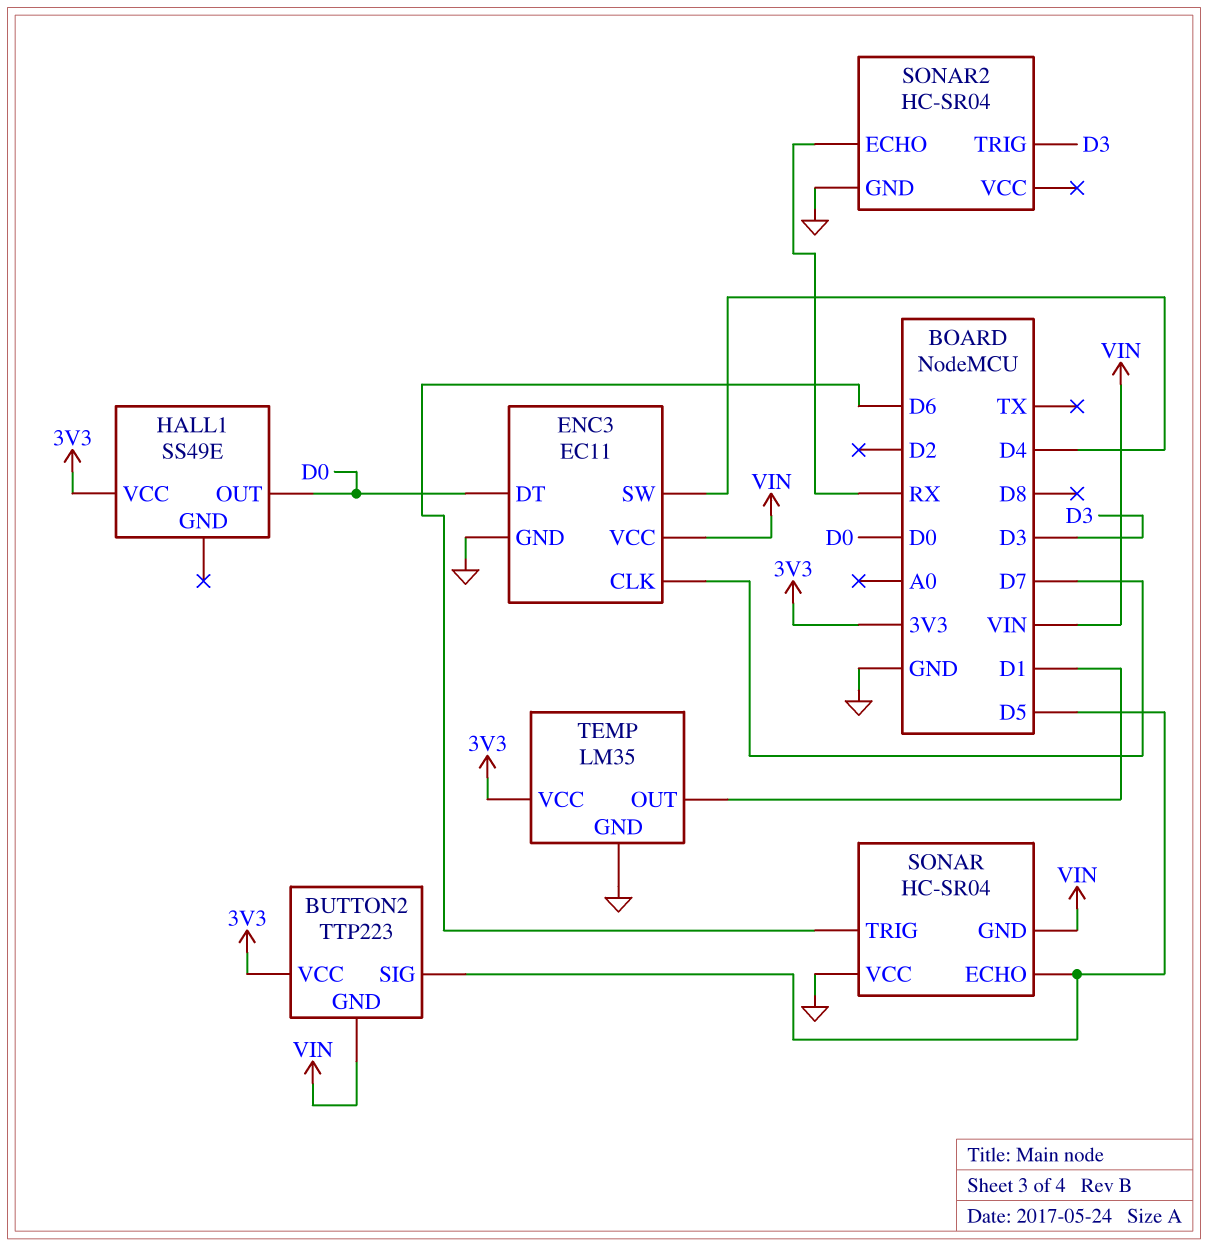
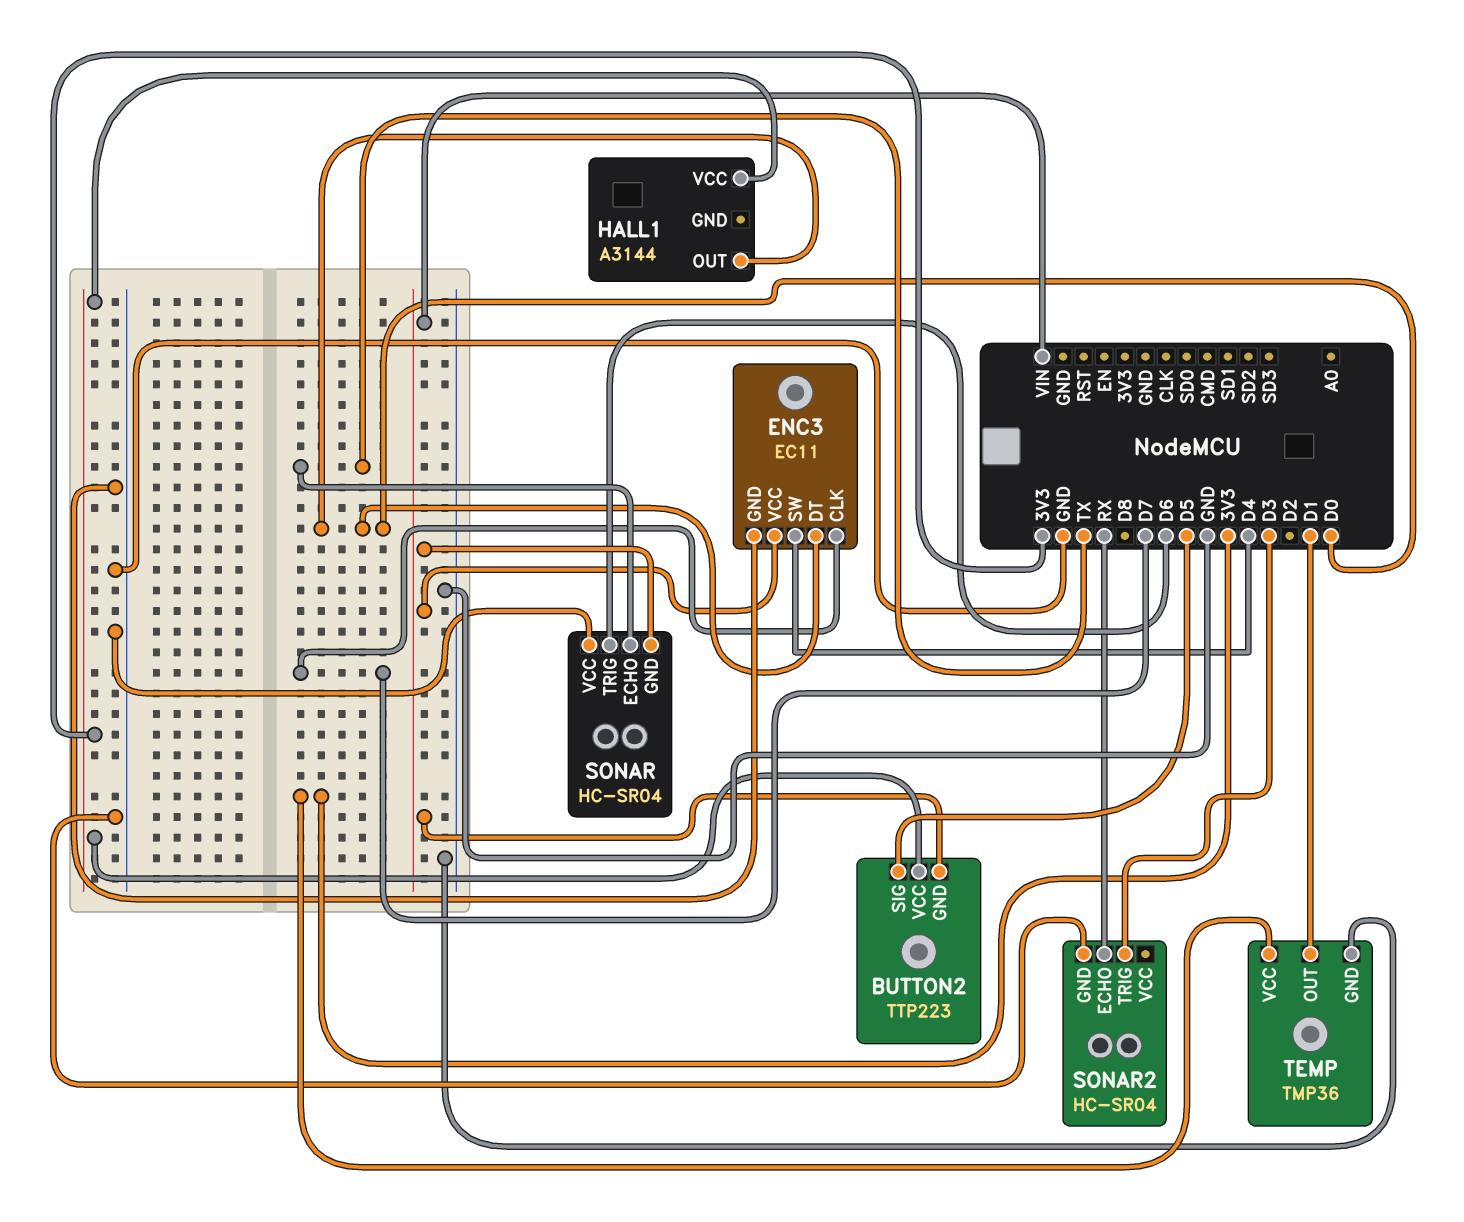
HALL1: SS49E -> A3144
SONAR pin ECHO: D5 -> TX
TEMP: LM35 -> TMP36

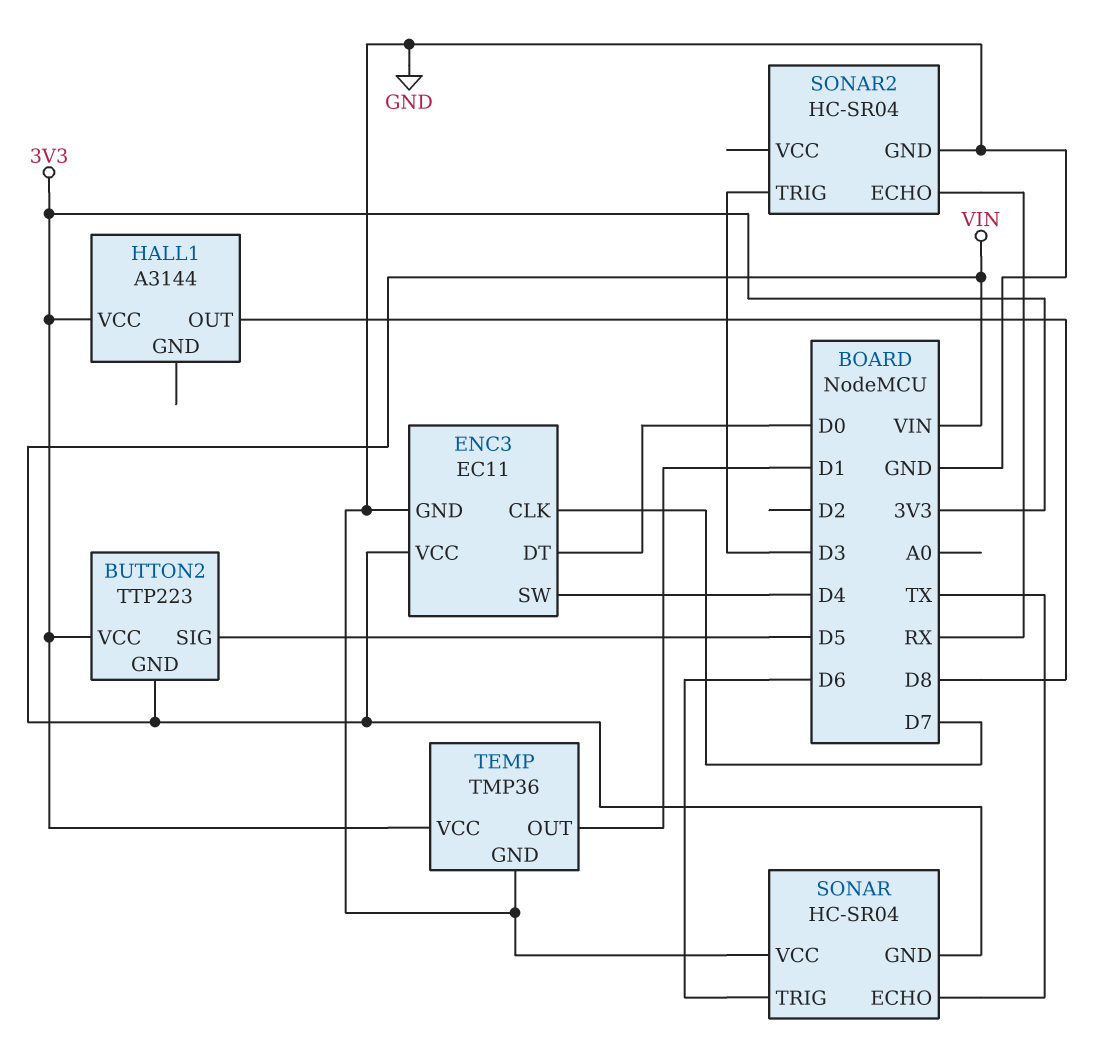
HALL1 pin OUT: D0 -> D8

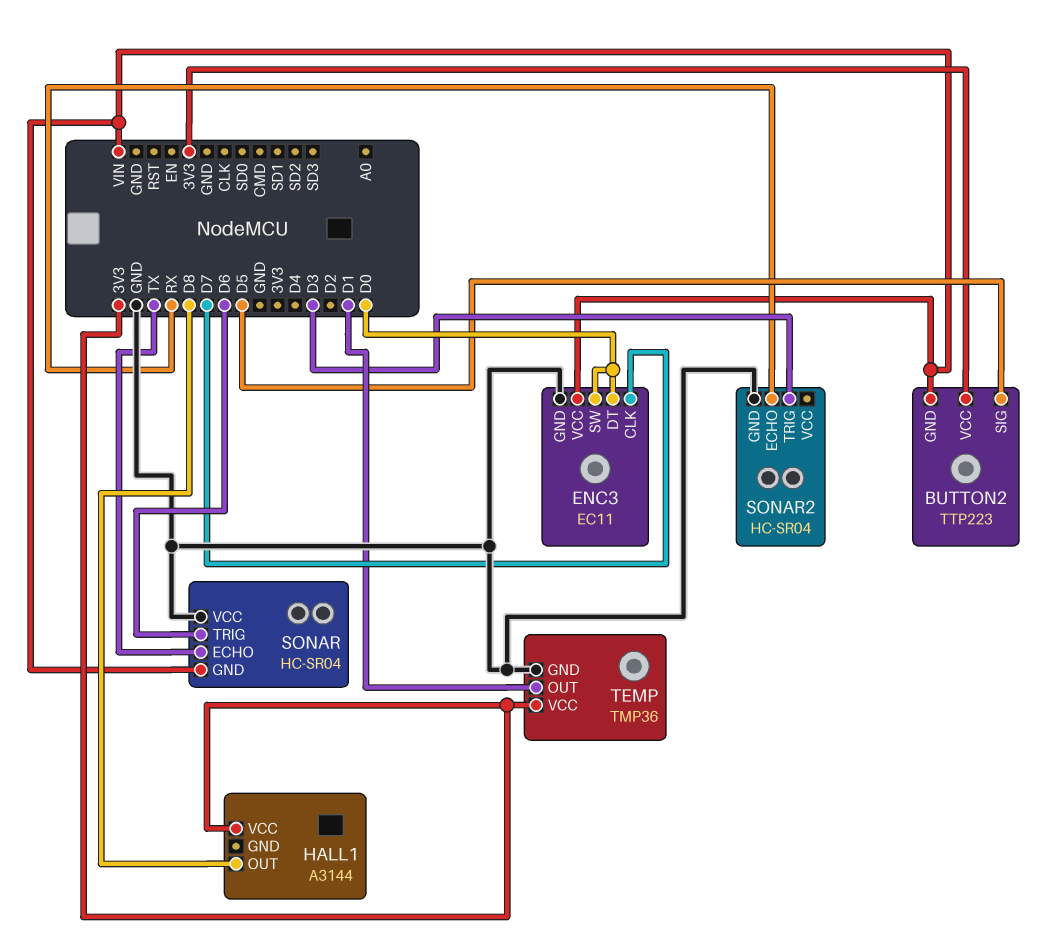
ENC3 pin SW: D4 -> D0

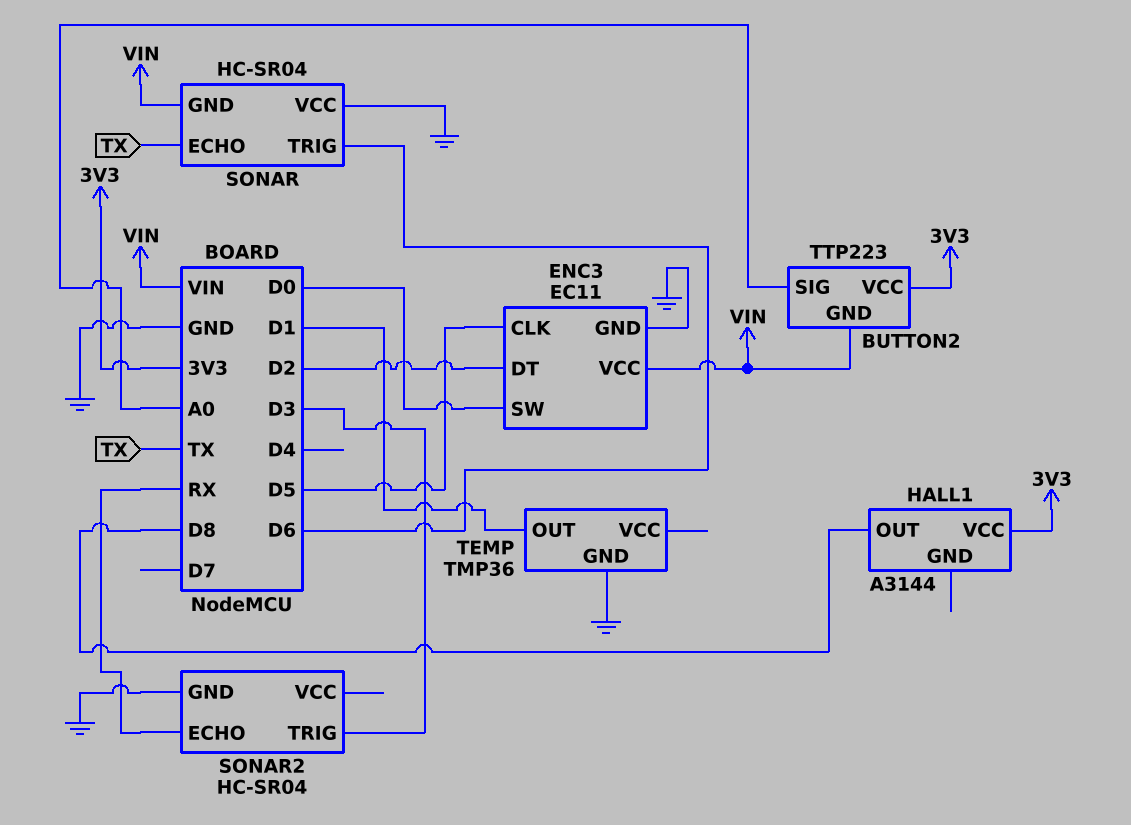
BUTTON2 pin SIG: D5 -> A0
ENC3 pin CLK: D7 -> D5
ENC3 pin DT: D0 -> D2
TEMP pin VCC: 3V3 -> none

